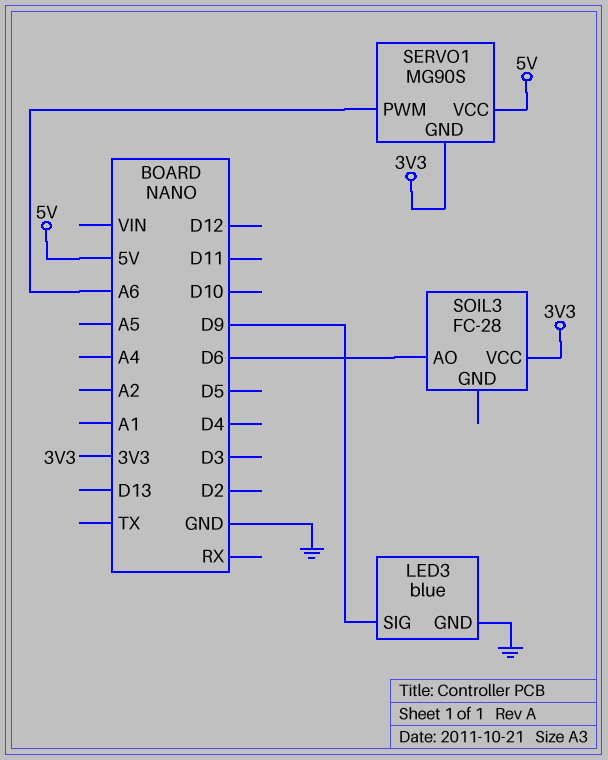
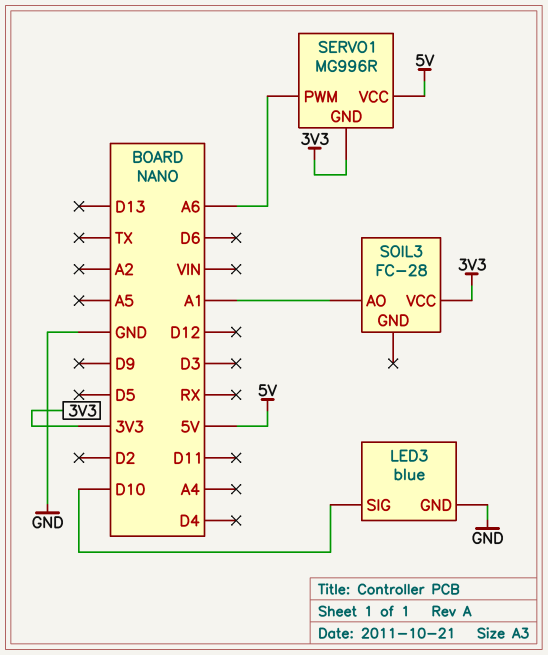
LED3 pin SIG: D9 -> D10
SERVO1: MG90S -> MG996R
SOIL3 pin AO: D6 -> A1

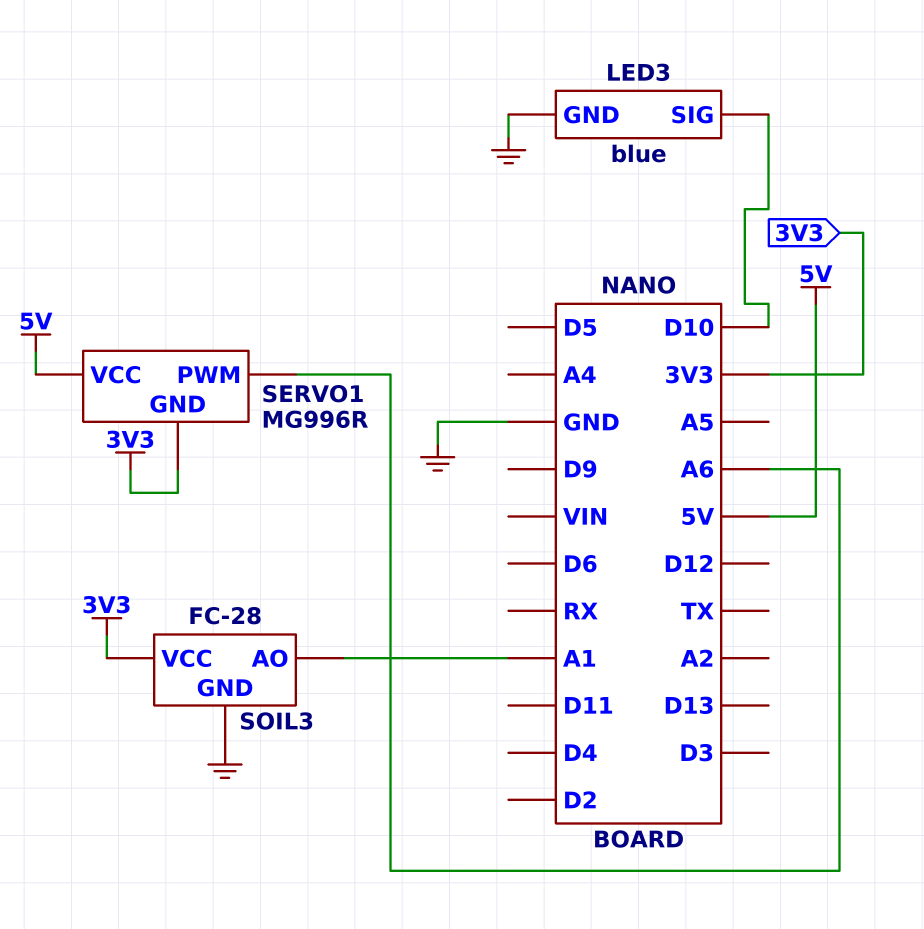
SOIL3 pin GND: none -> GND

